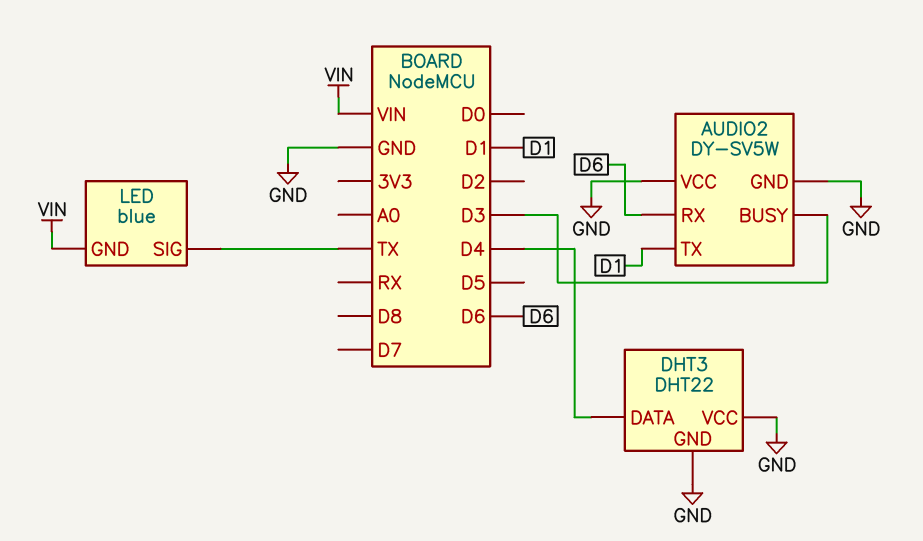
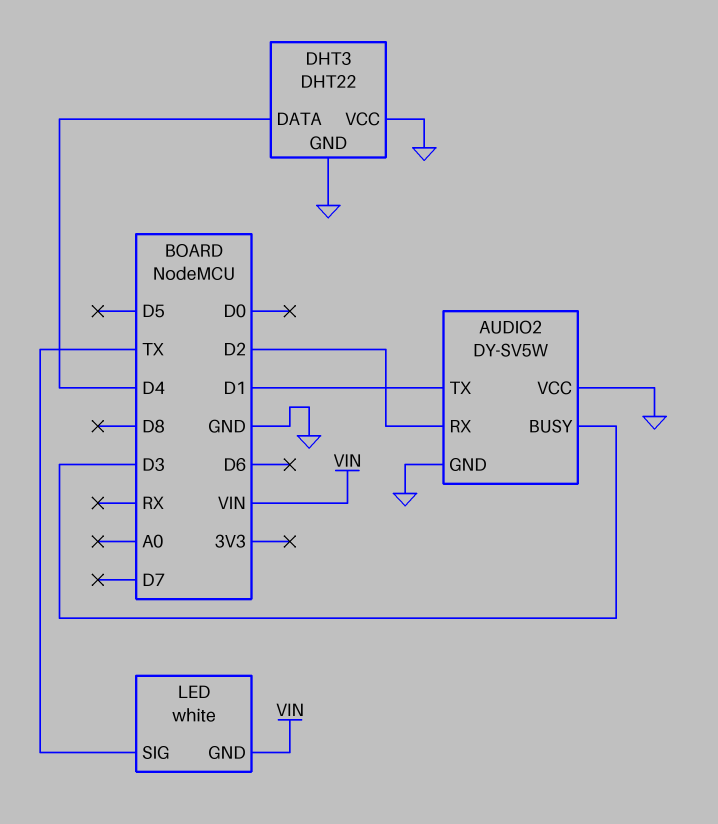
AUDIO2 pin RX: D6 -> D2
LED: blue -> white

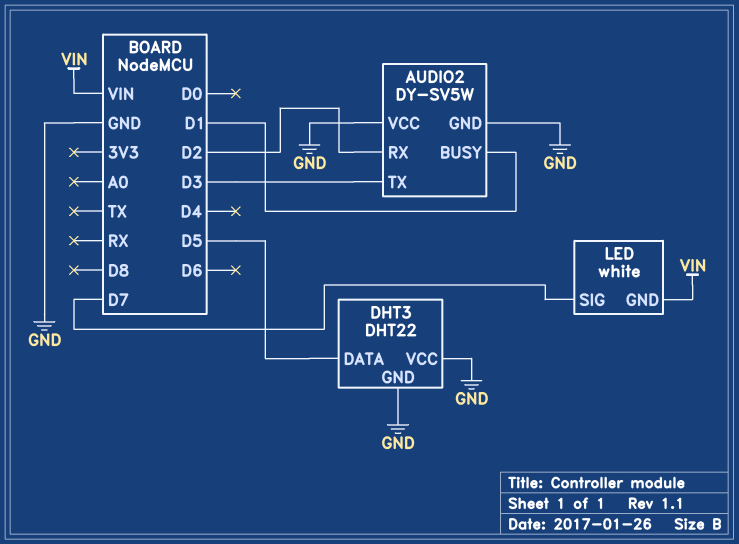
AUDIO2 pin BUSY: D3 -> D1
AUDIO2 pin TX: D1 -> D3
DHT3 pin DATA: D4 -> D5
LED pin SIG: TX -> D7

